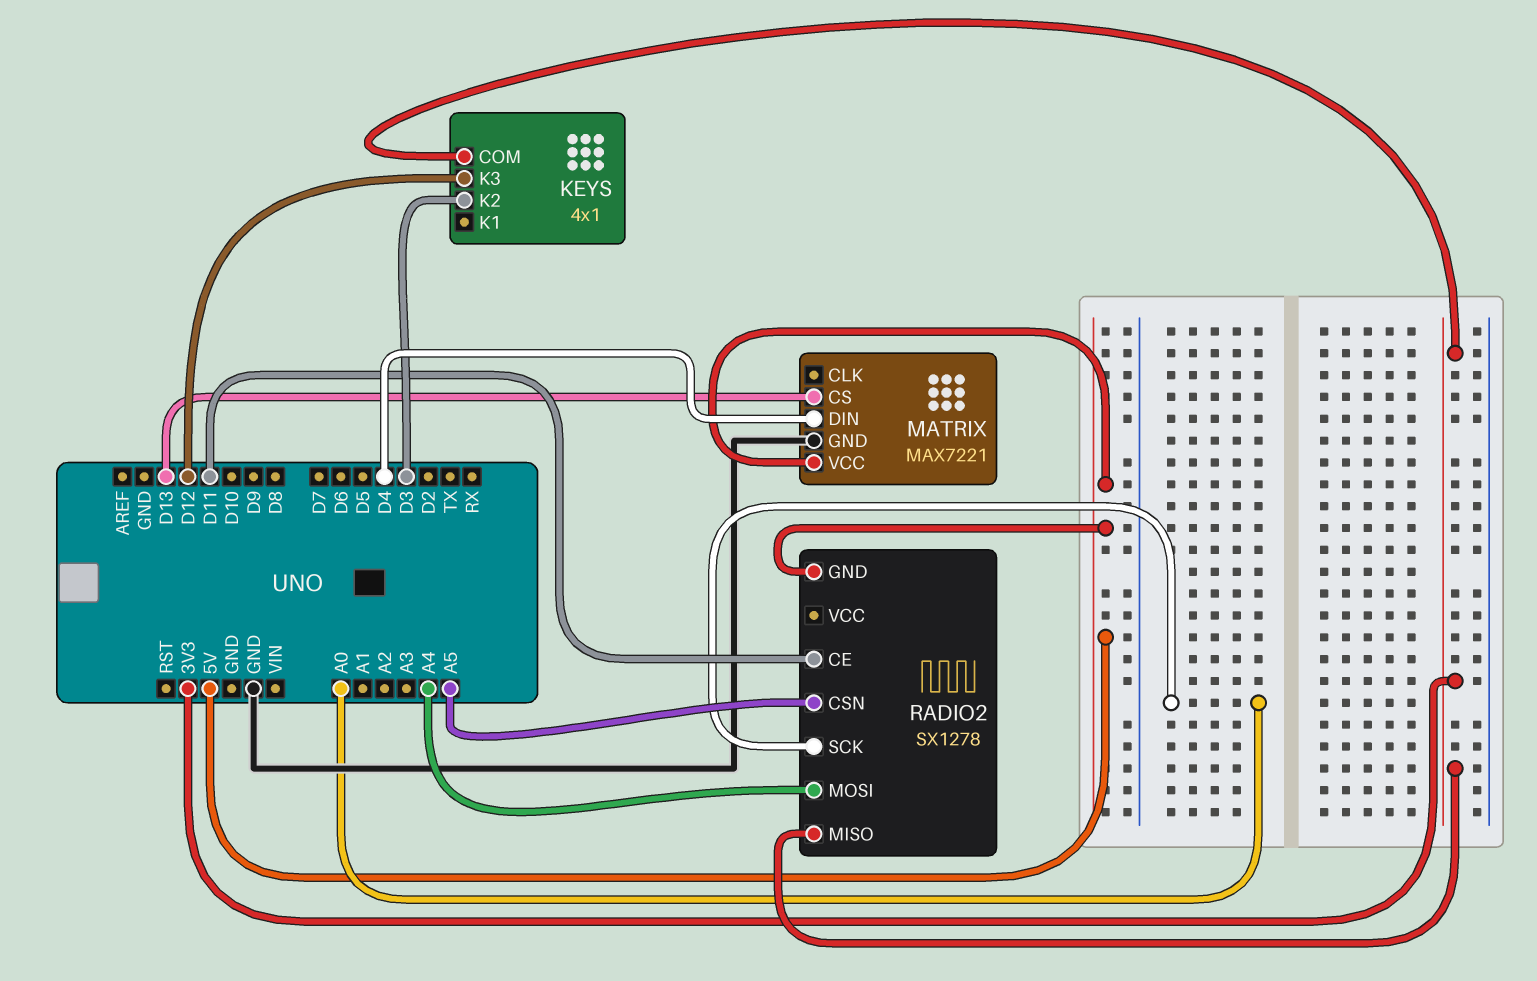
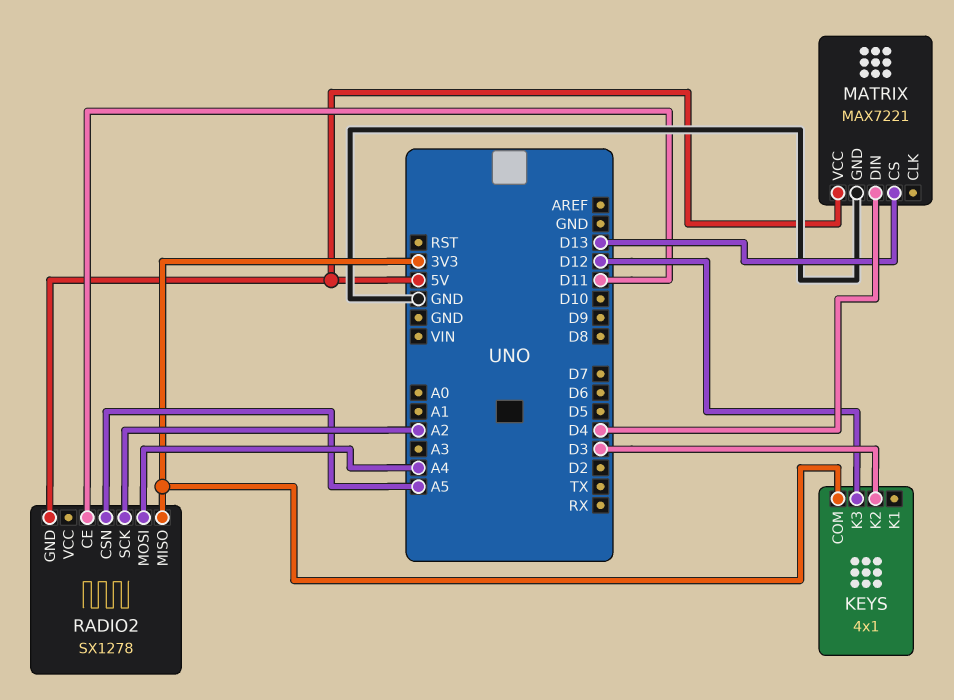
RADIO2 pin SCK: A0 -> A2

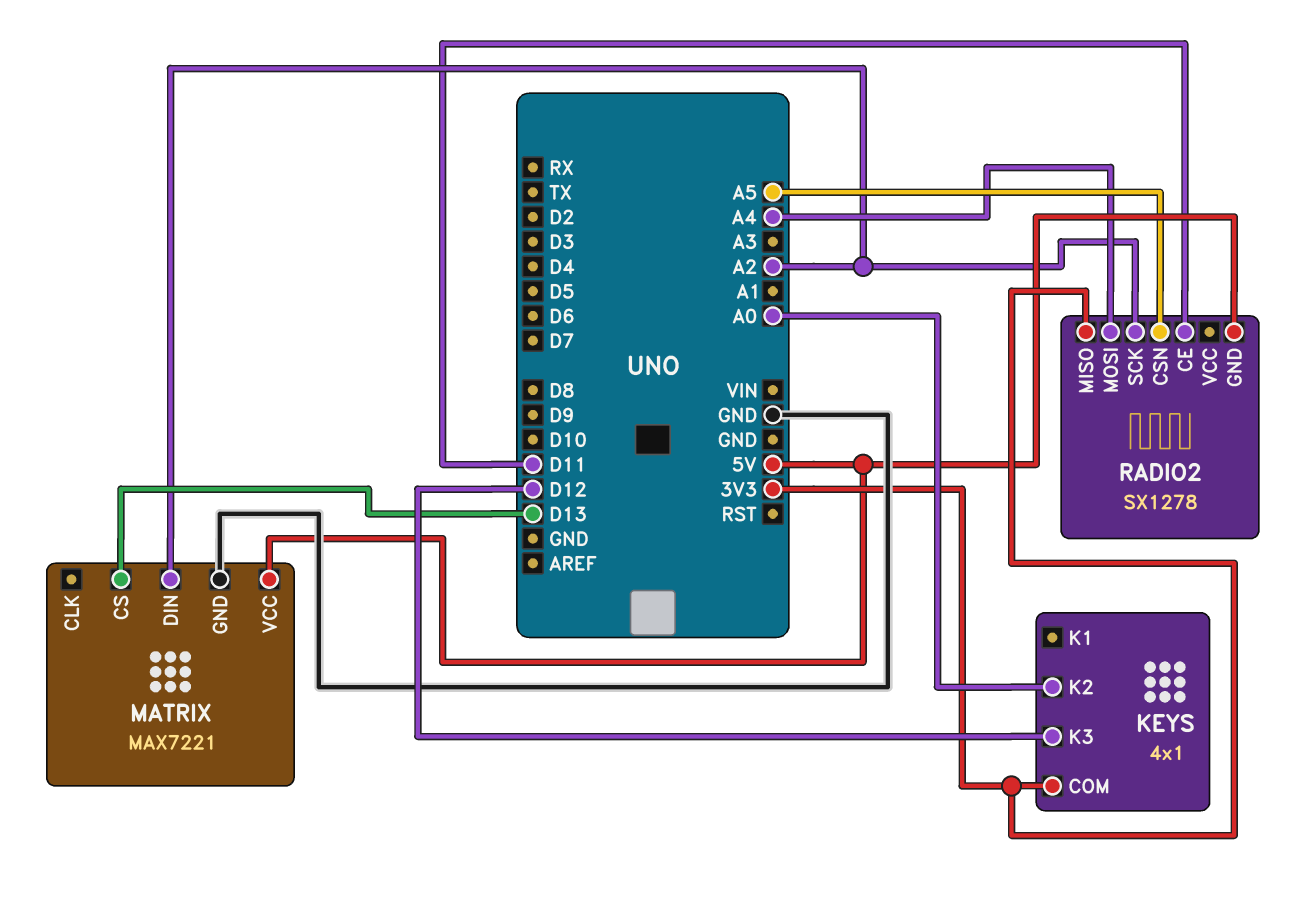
KEYS pin K2: D3 -> A0
MATRIX pin DIN: D4 -> A2

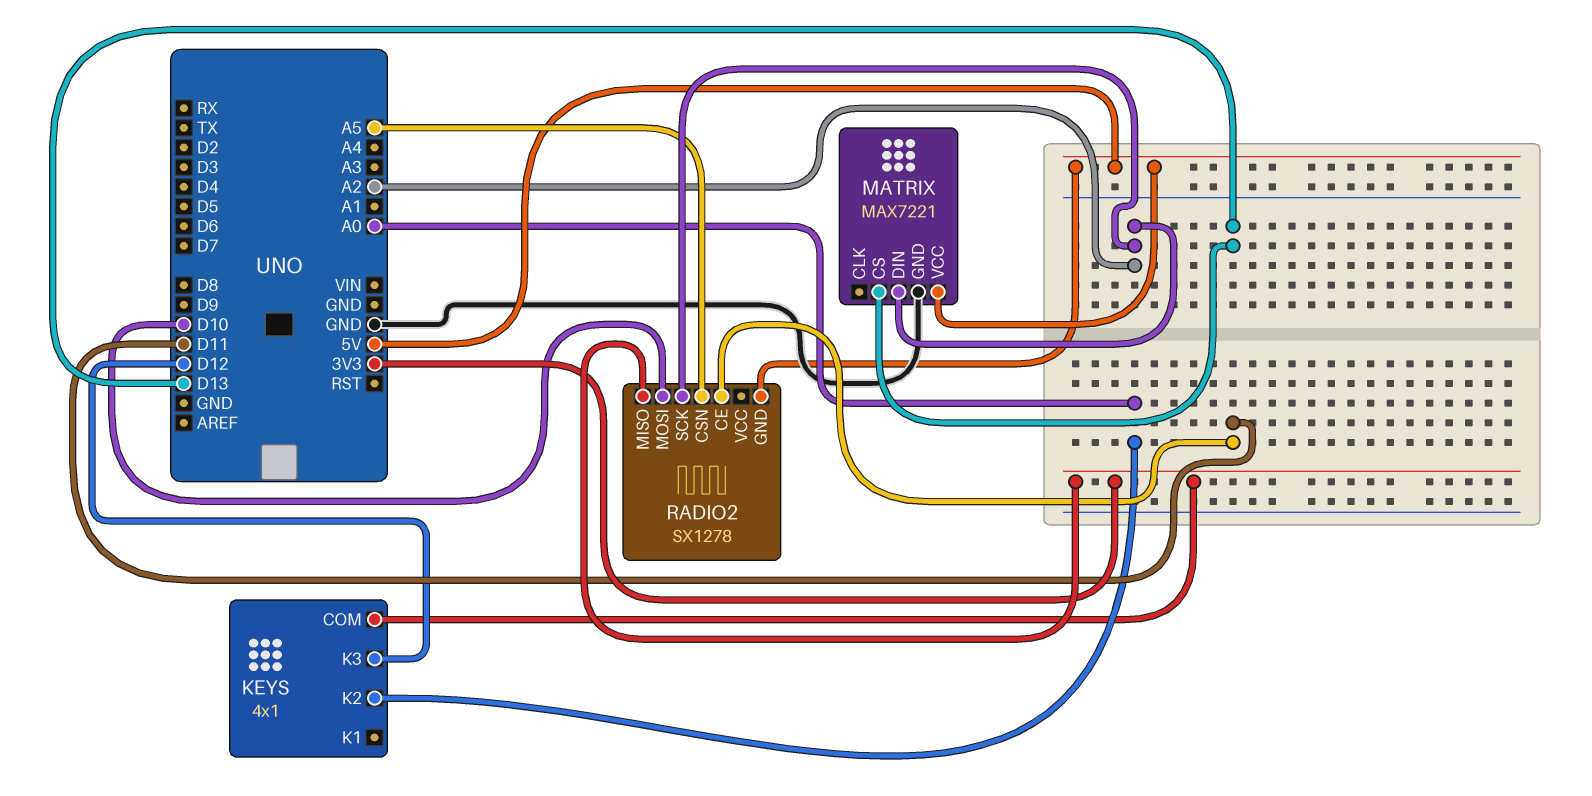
RADIO2 pin MOSI: A4 -> D10

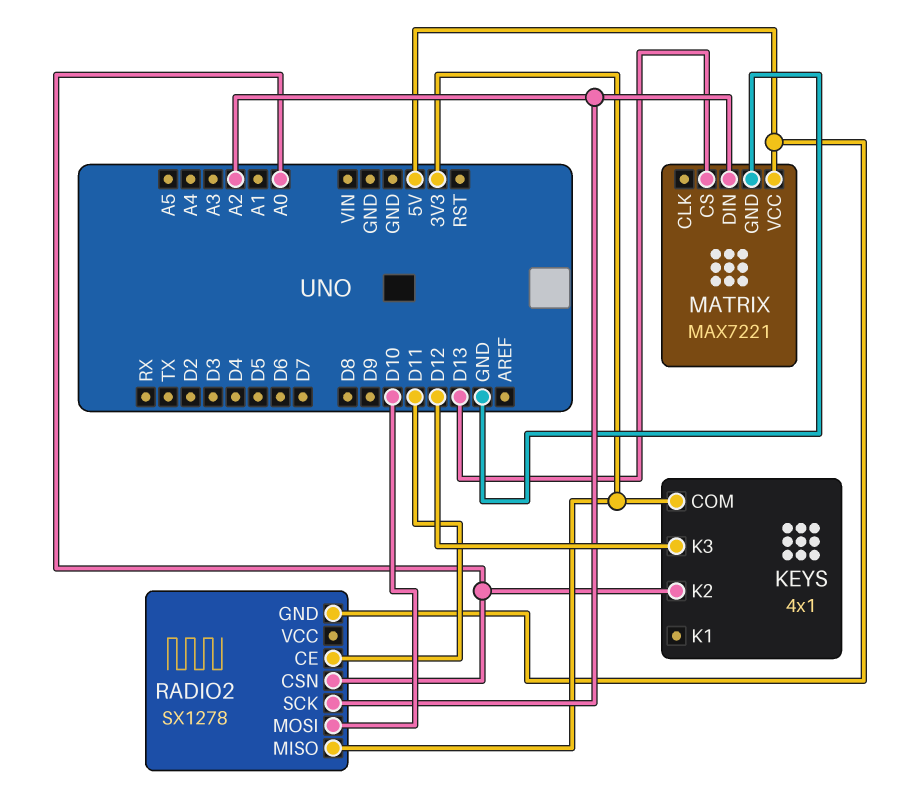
RADIO2 pin CSN: A5 -> A0

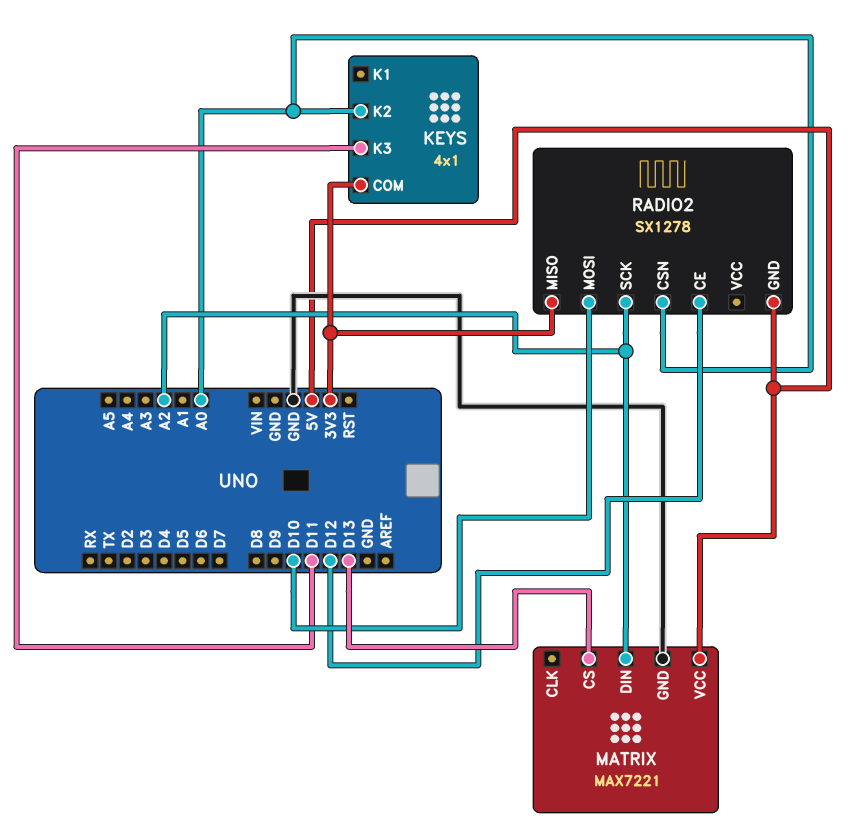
KEYS pin K3: D12 -> D11
RADIO2 pin CE: D11 -> D12

